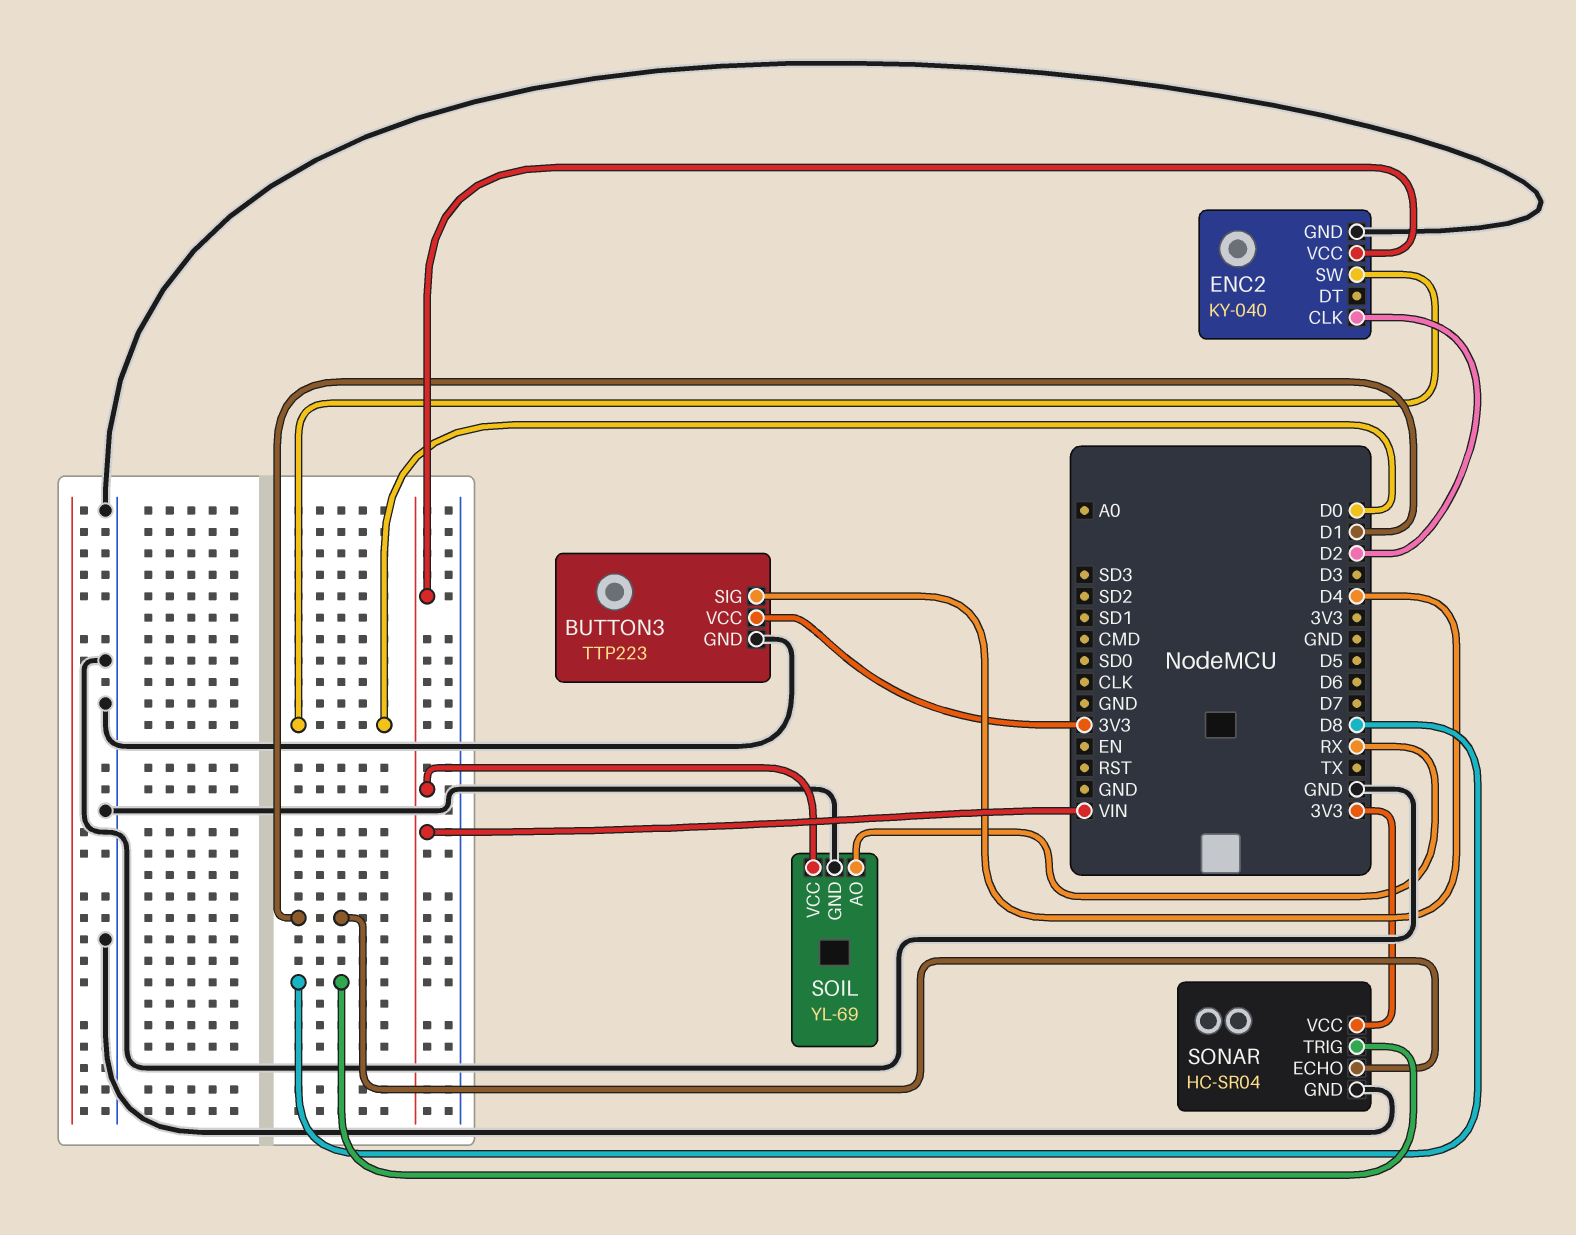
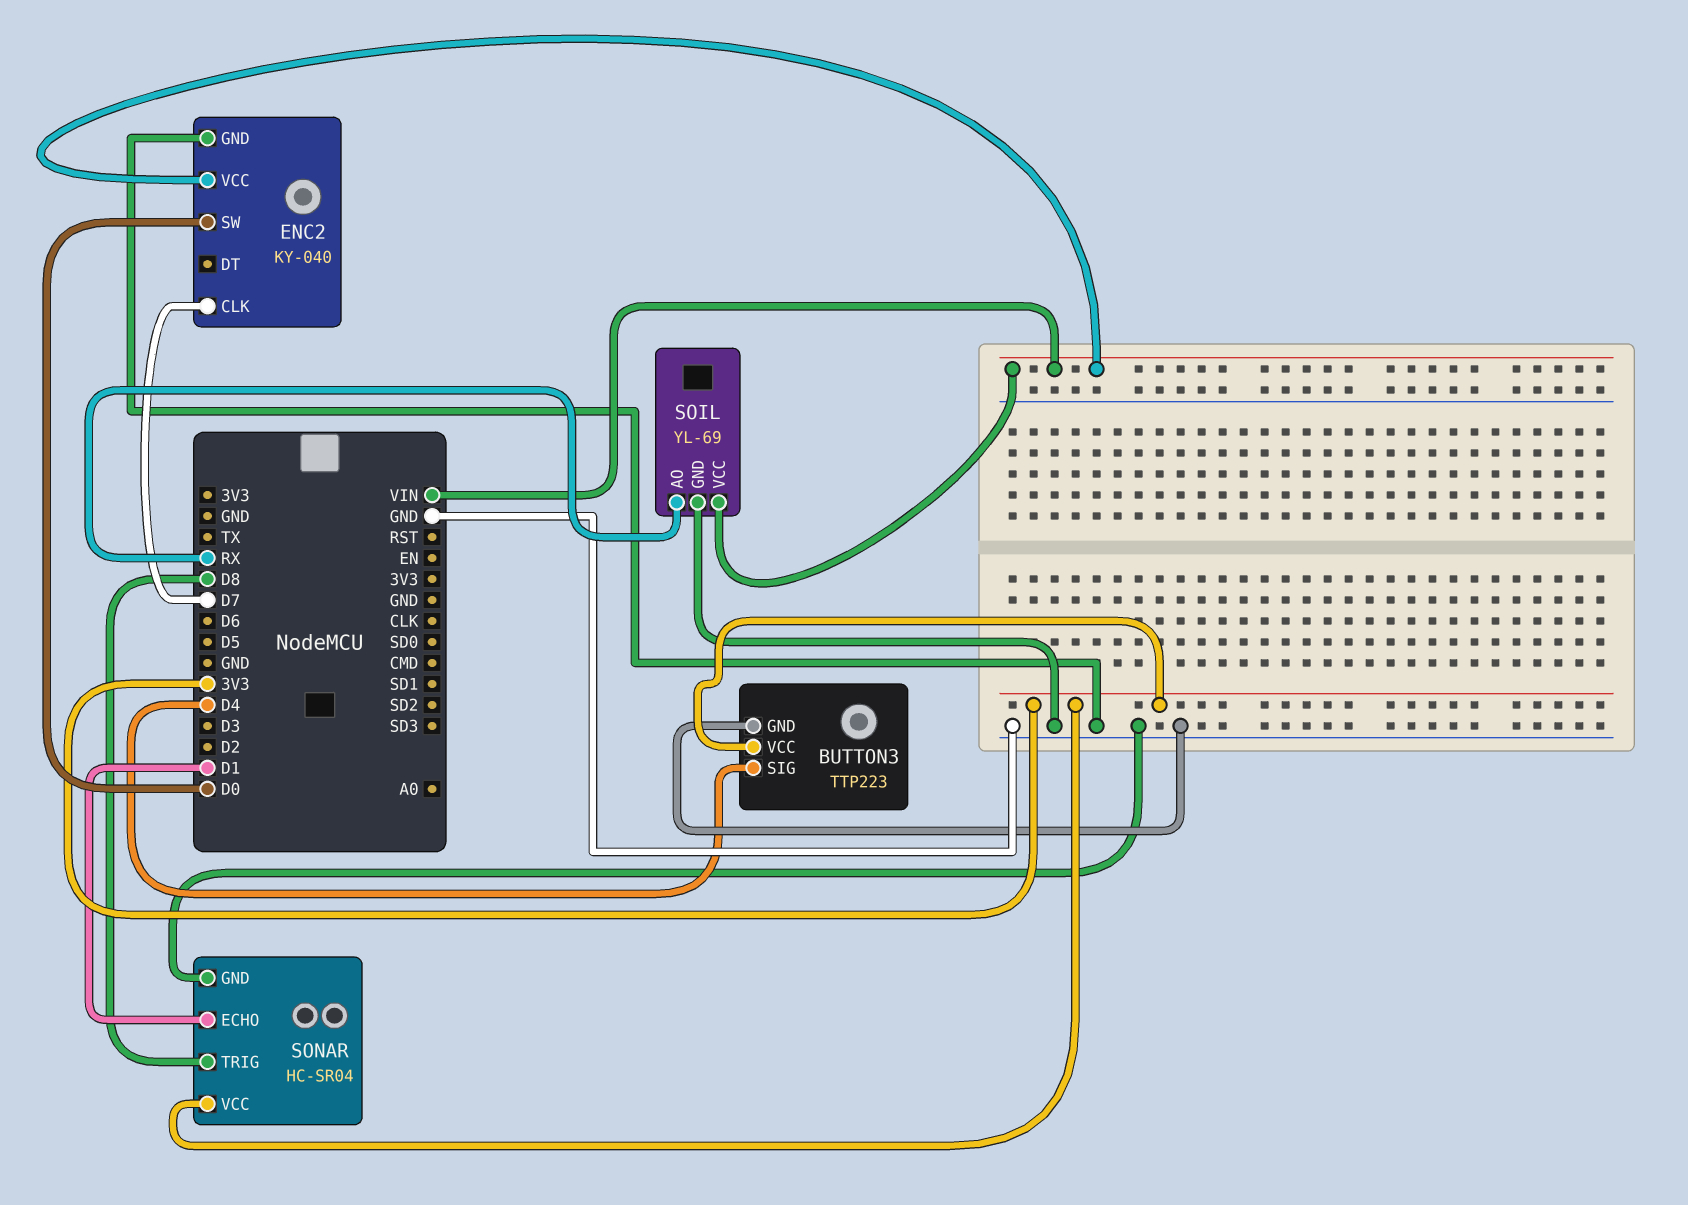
ENC2 pin CLK: D2 -> D7

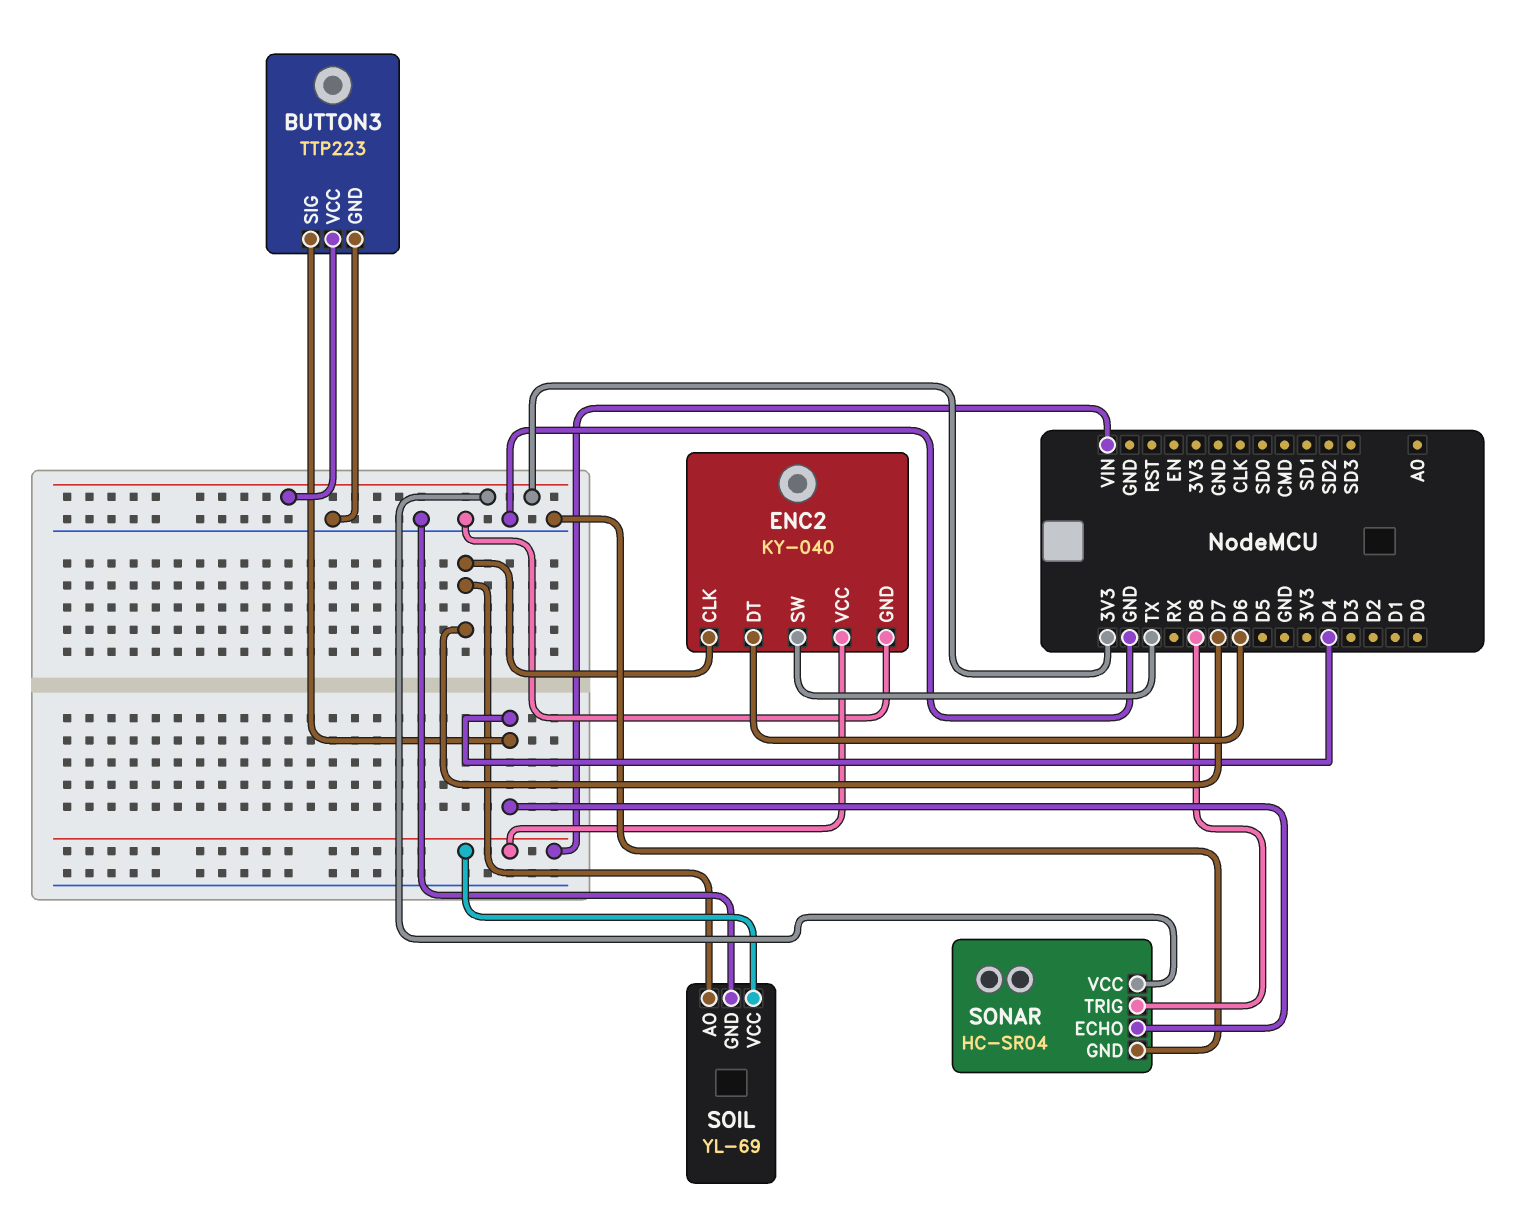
ENC2 pin DT: none -> D6
ENC2 pin SW: D0 -> TX
SOIL pin AO: RX -> D7
SONAR pin ECHO: D1 -> D4

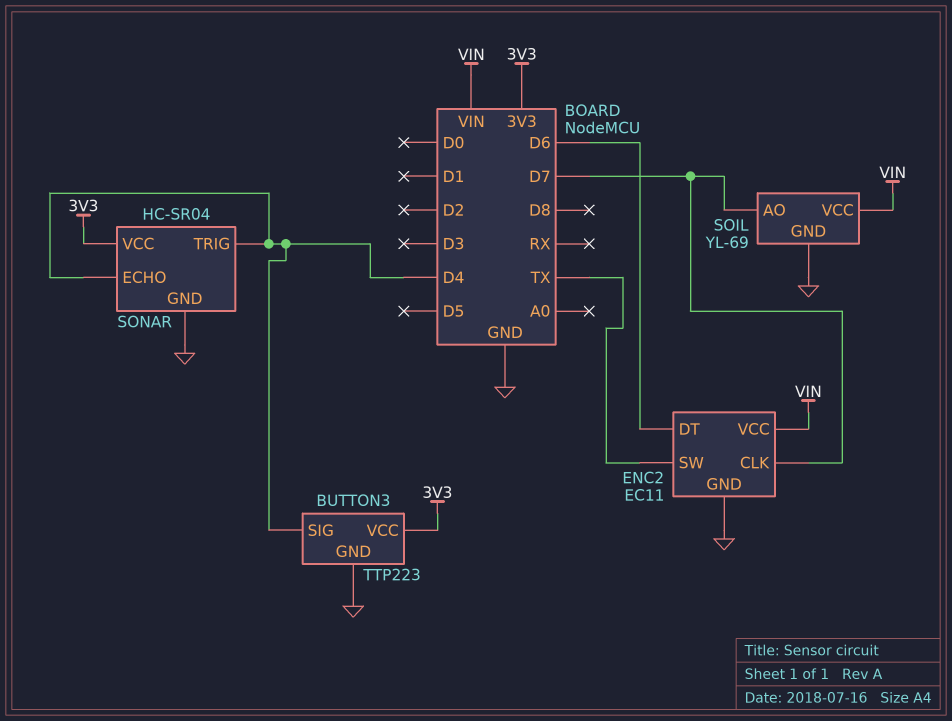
ENC2: KY-040 -> EC11
SONAR pin TRIG: D8 -> D4

